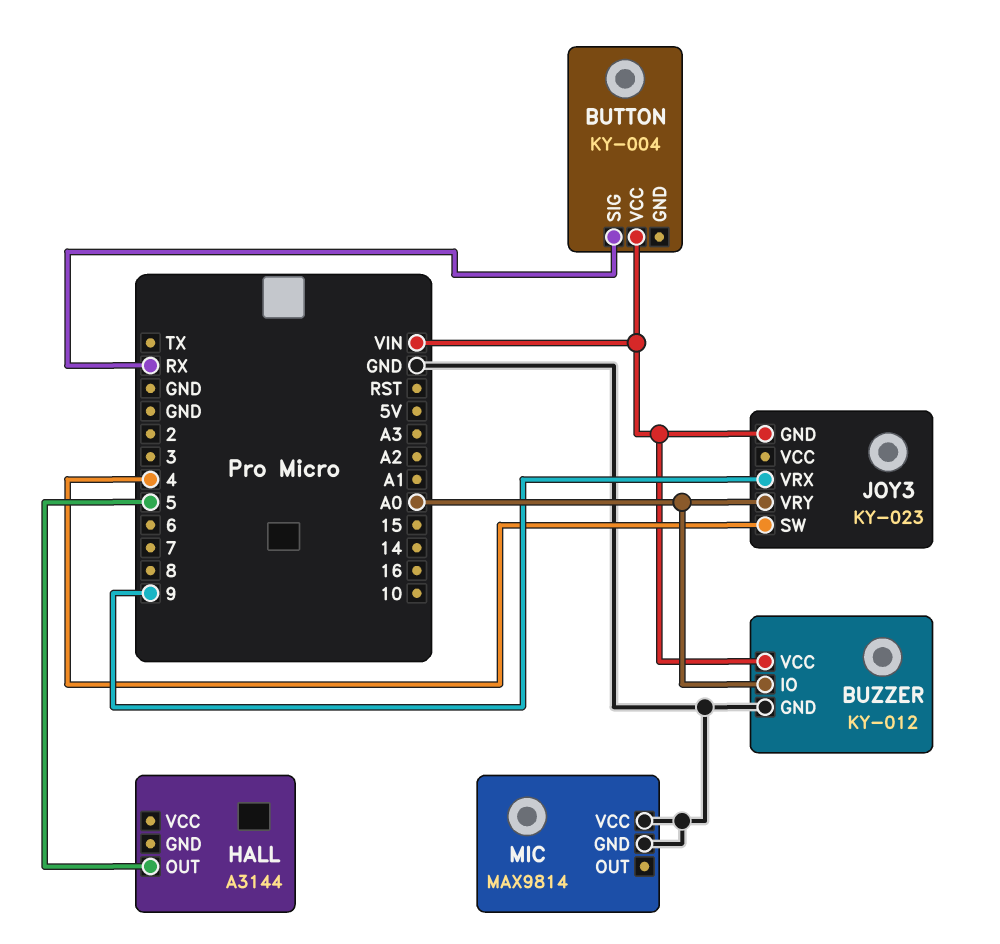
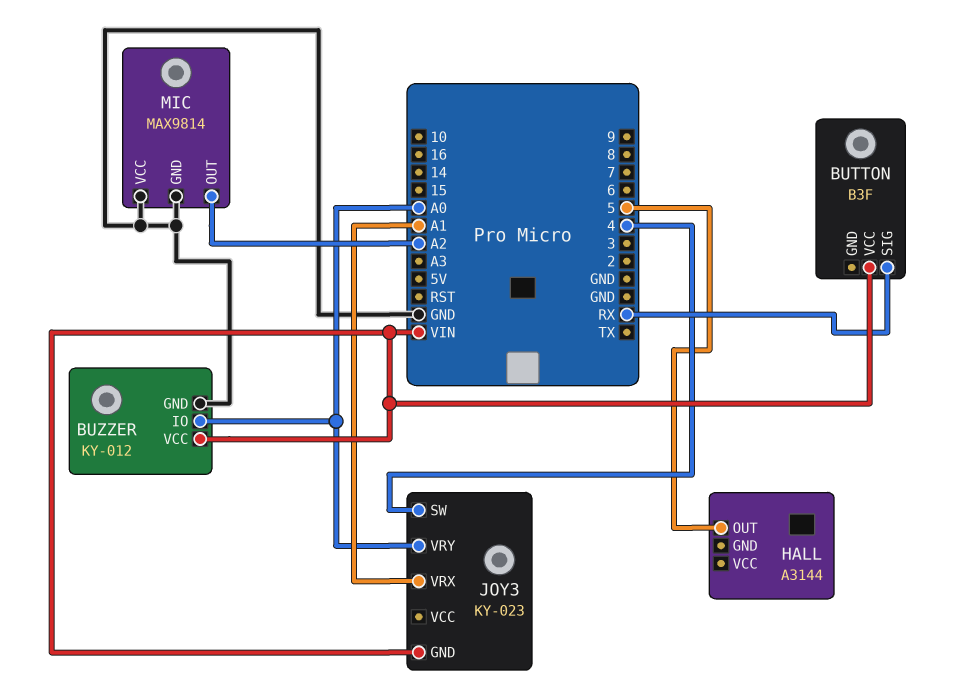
BUTTON: KY-004 -> B3F
JOY3 pin VRX: 9 -> A1
MIC pin OUT: none -> A2

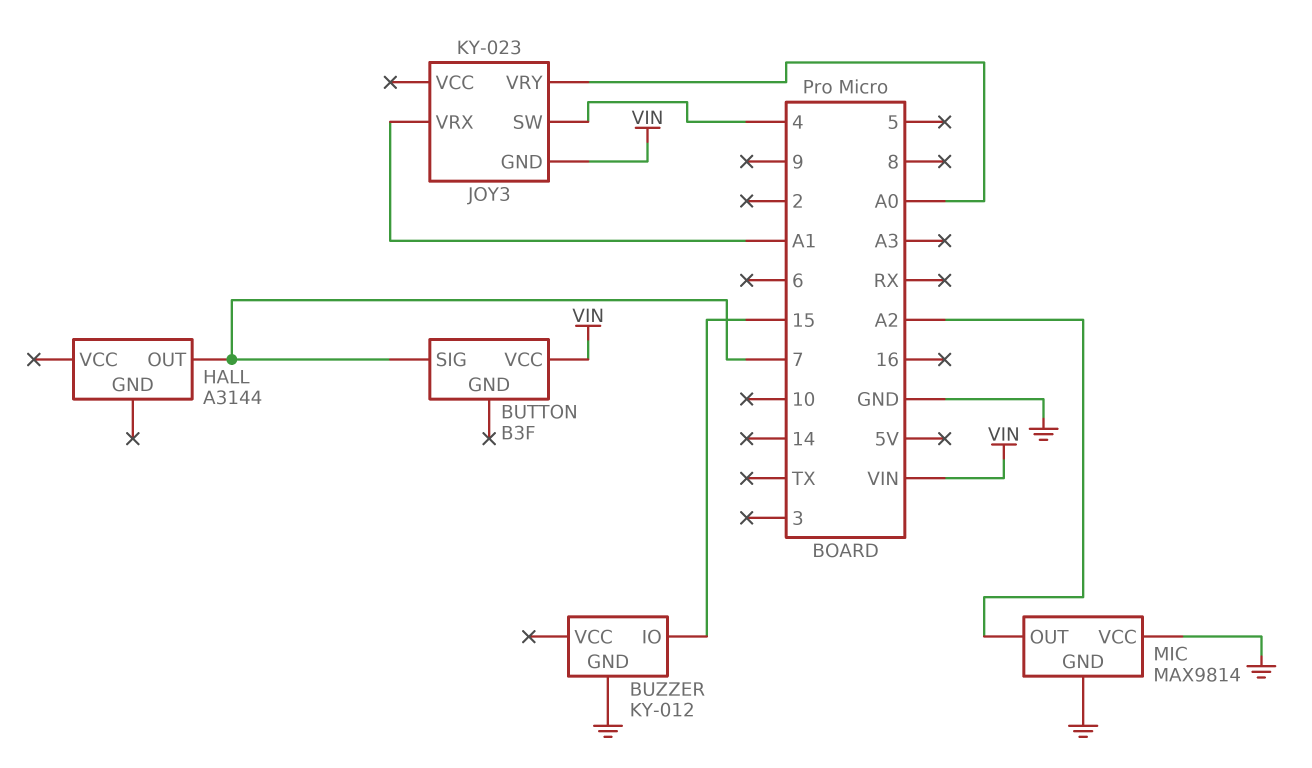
BUTTON pin SIG: RX -> 7
BUZZER pin IO: A0 -> 15
BUZZER pin VCC: VIN -> none
HALL pin OUT: 5 -> 7

